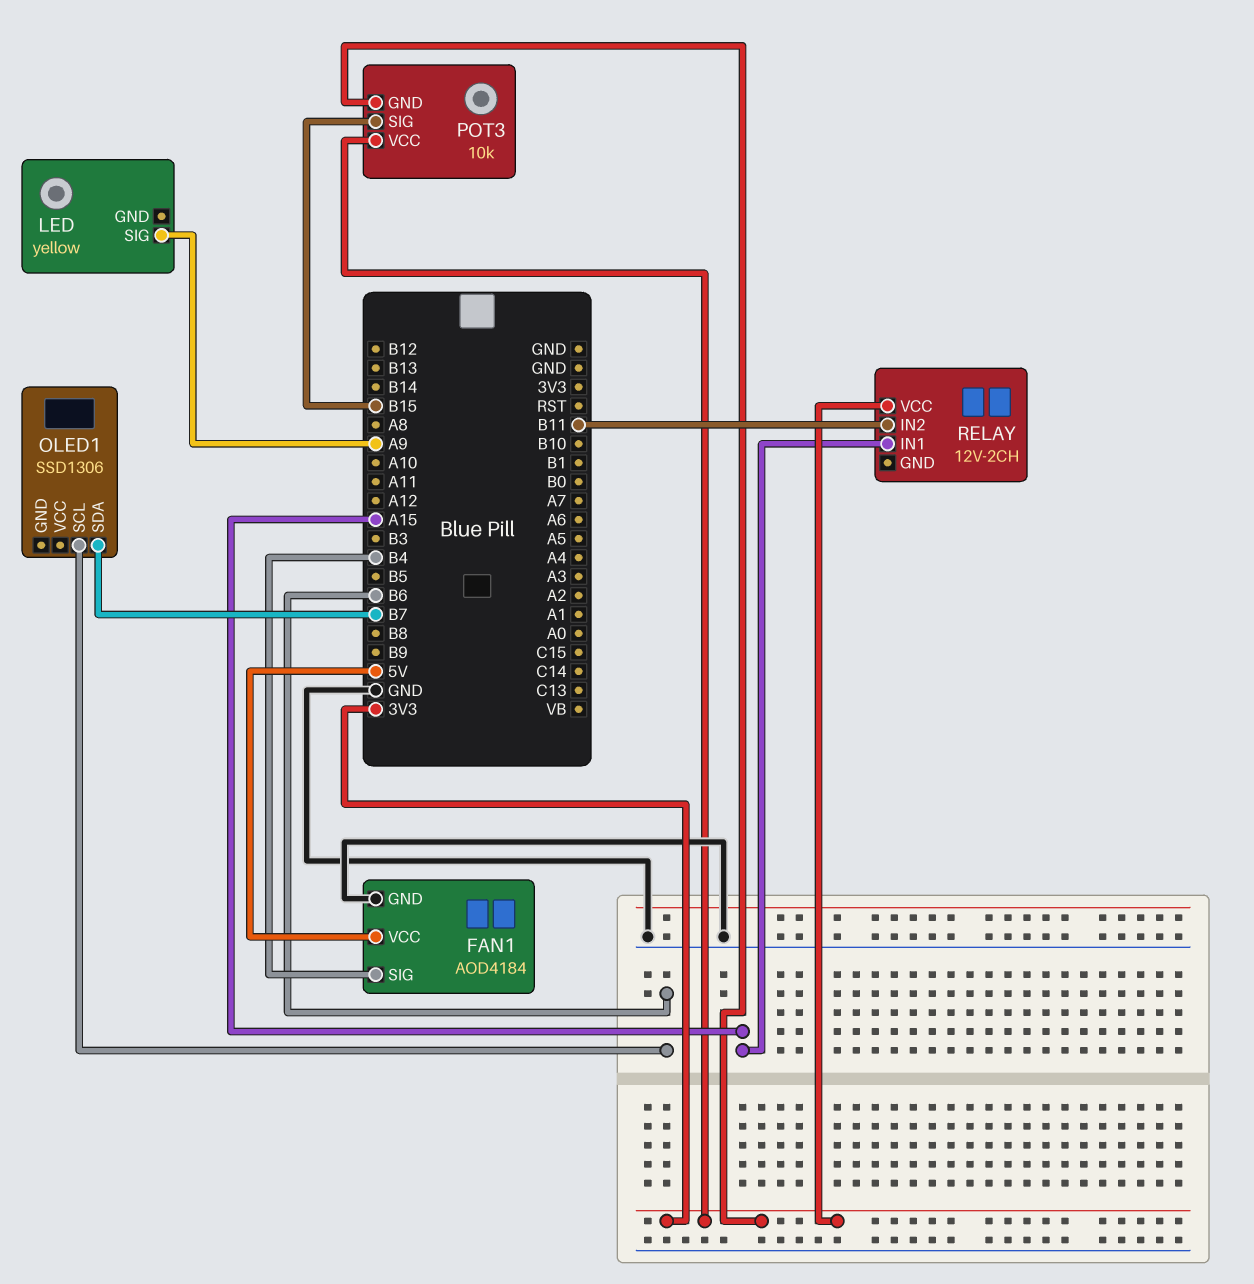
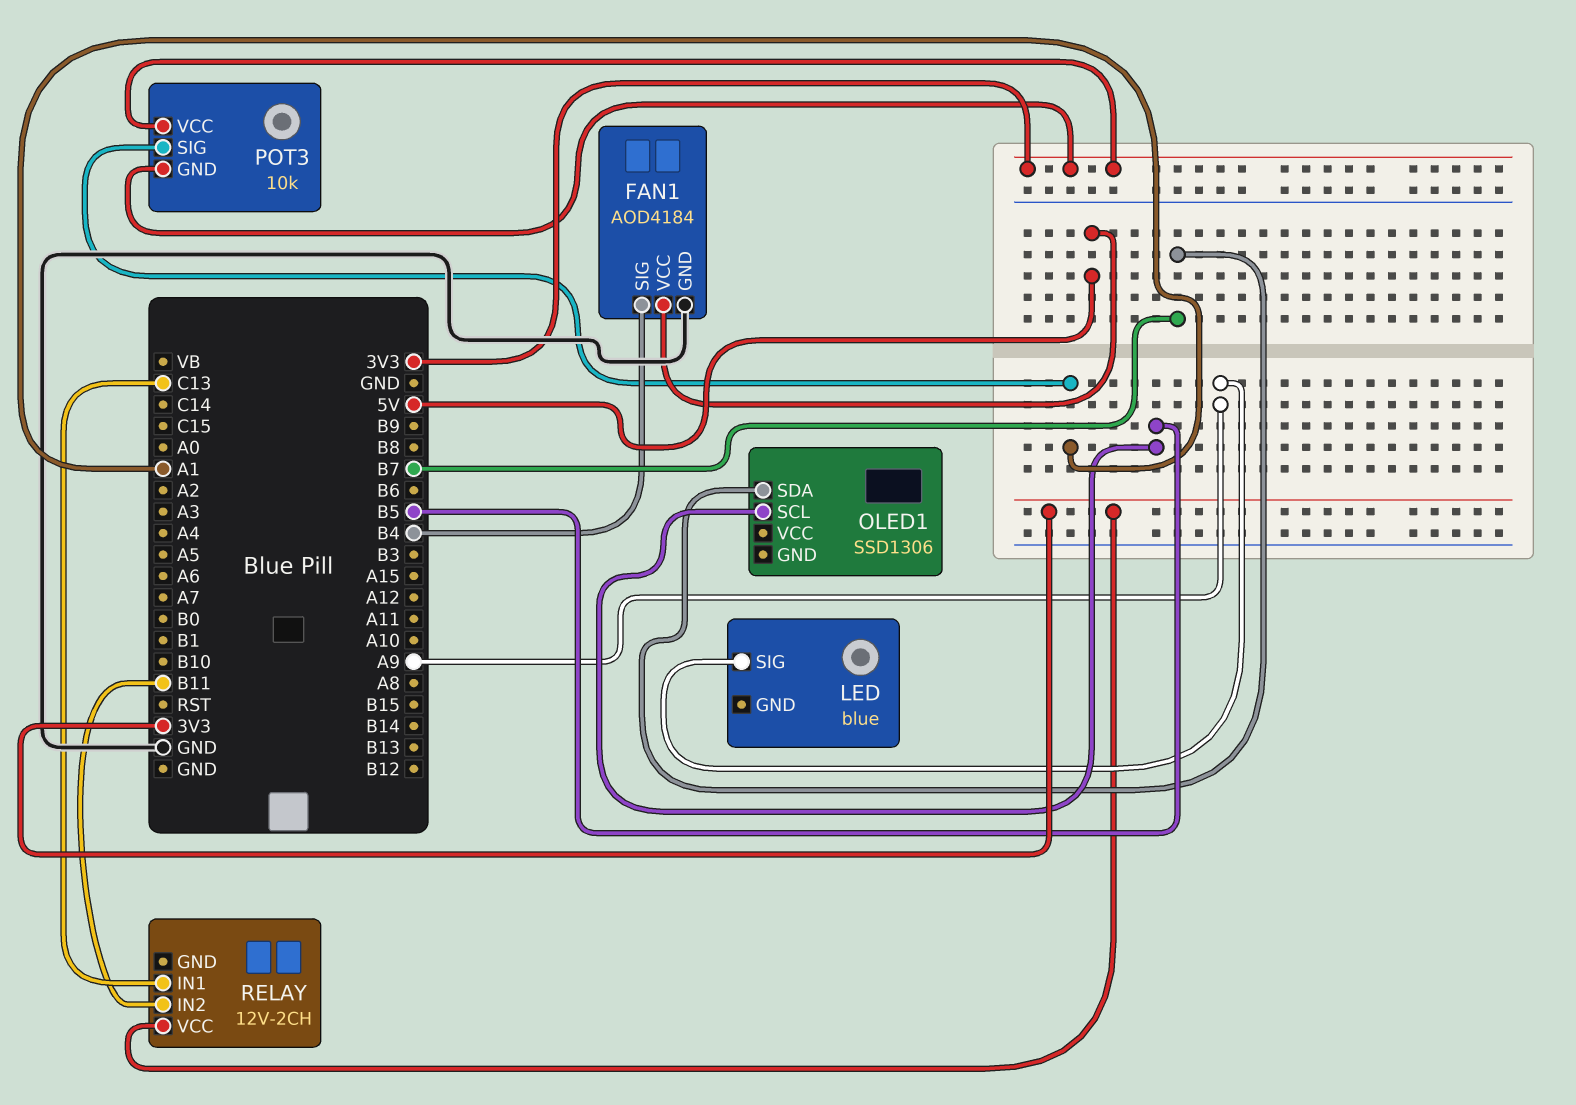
LED: yellow -> blue
OLED1 pin SCL: B6 -> B5
POT3 pin SIG: B15 -> A1
RELAY pin IN1: A15 -> C13

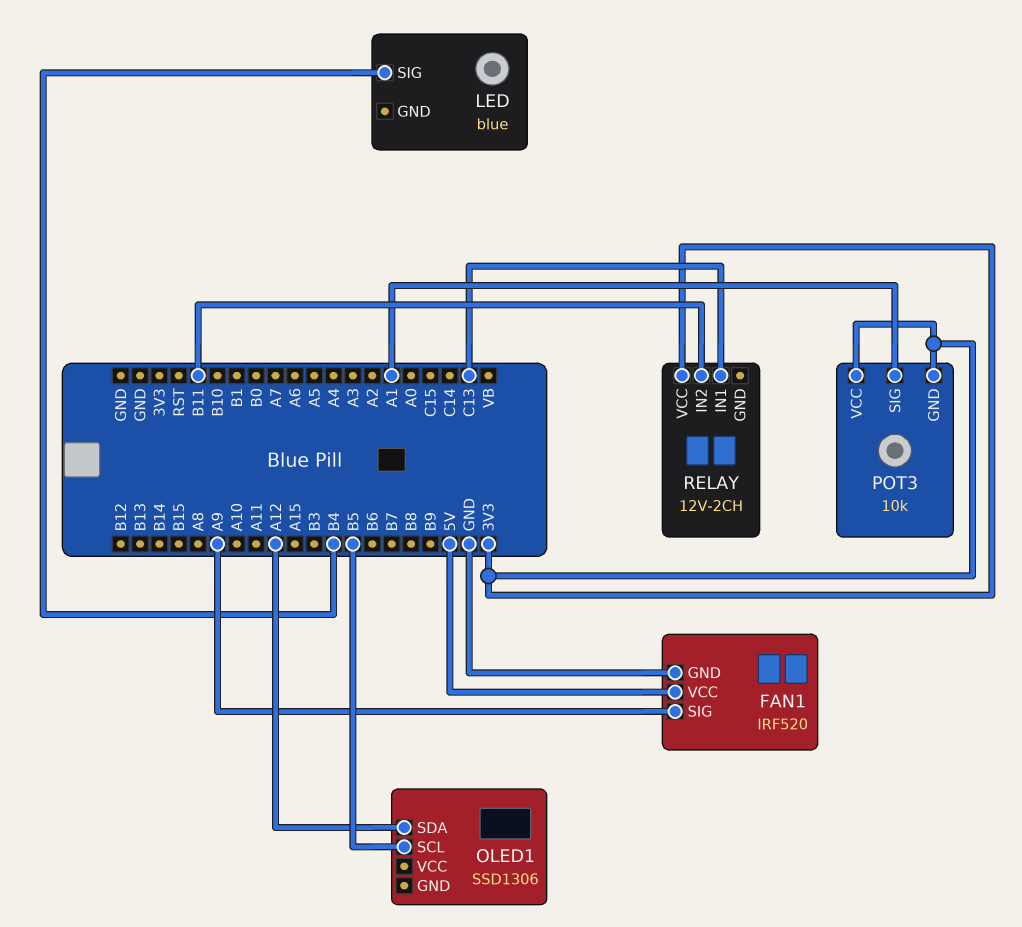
FAN1: AOD4184 -> IRF520
FAN1 pin SIG: B4 -> A9
LED pin SIG: A9 -> B4
OLED1 pin SDA: B7 -> A12

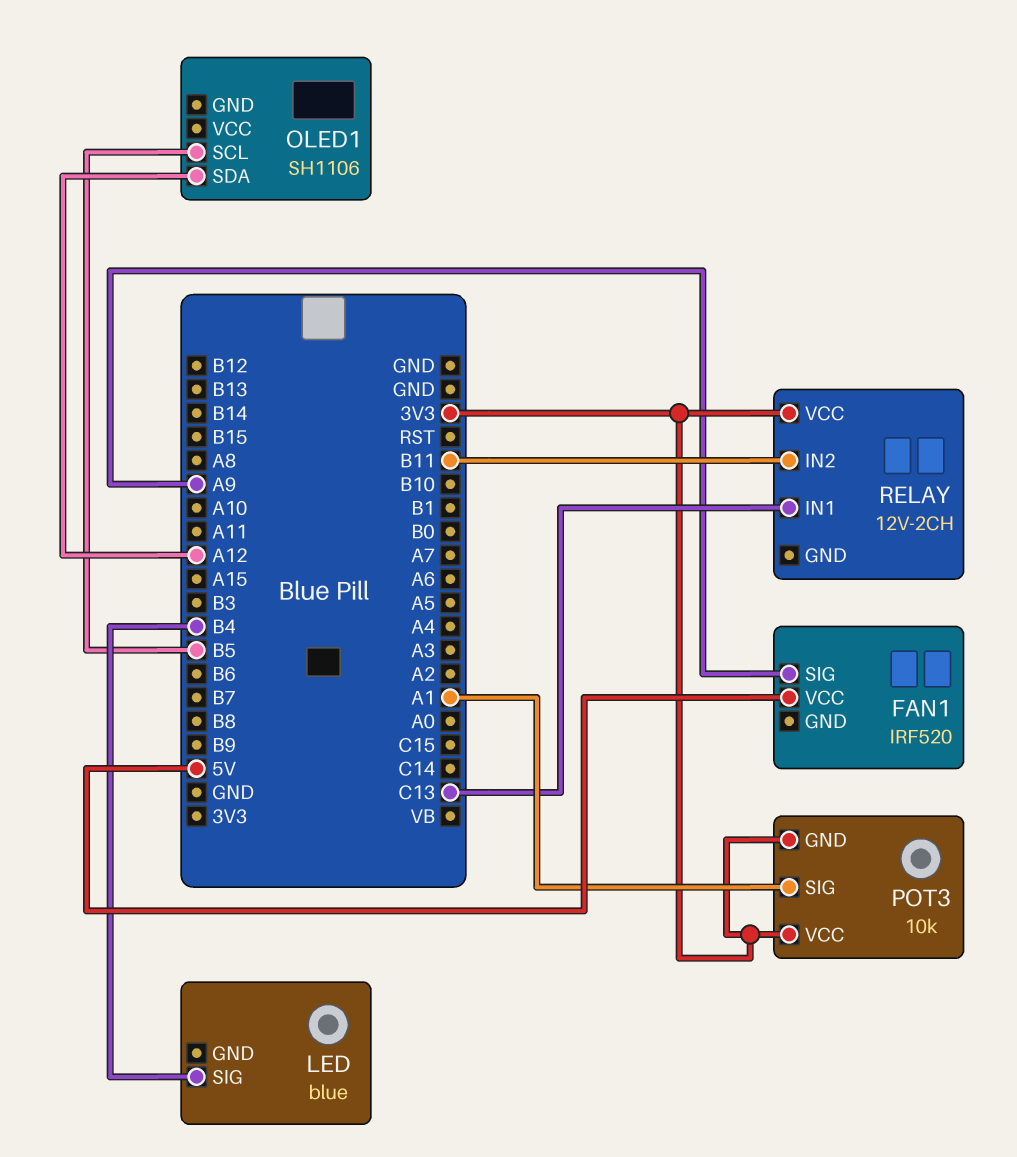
FAN1 pin GND: GND -> none
OLED1: SSD1306 -> SH1106

